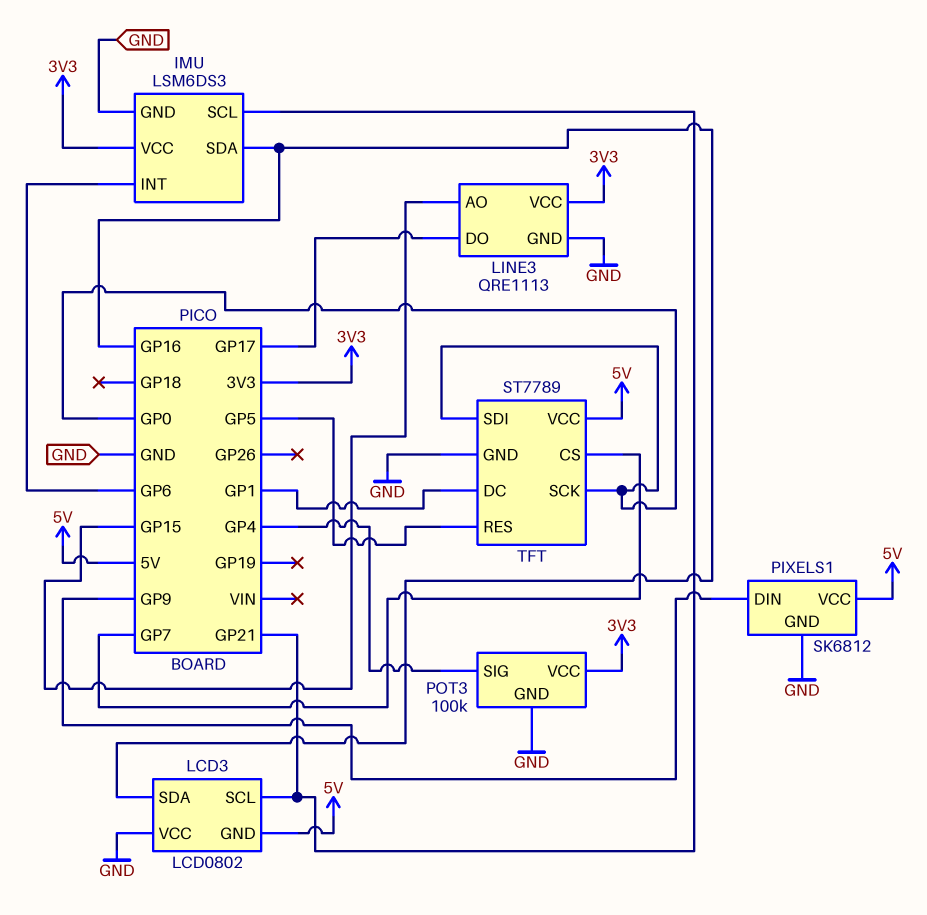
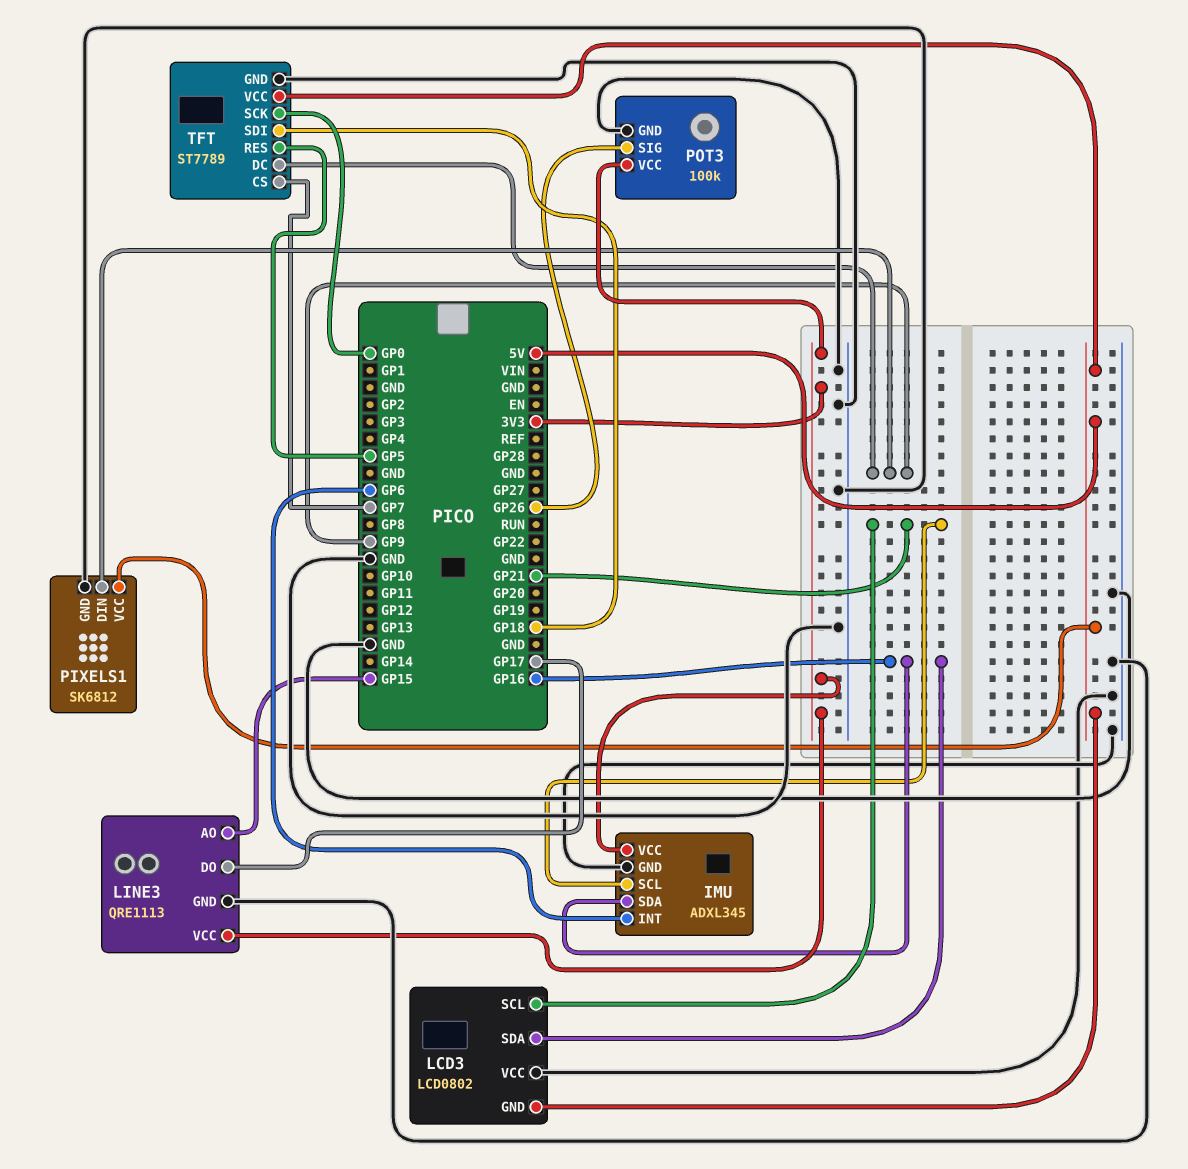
IMU: LSM6DS3 -> ADXL345
POT3 pin SIG: GP4 -> GP26
TFT pin DC: GP1 -> GP9
TFT pin SDI: GP0 -> GP18

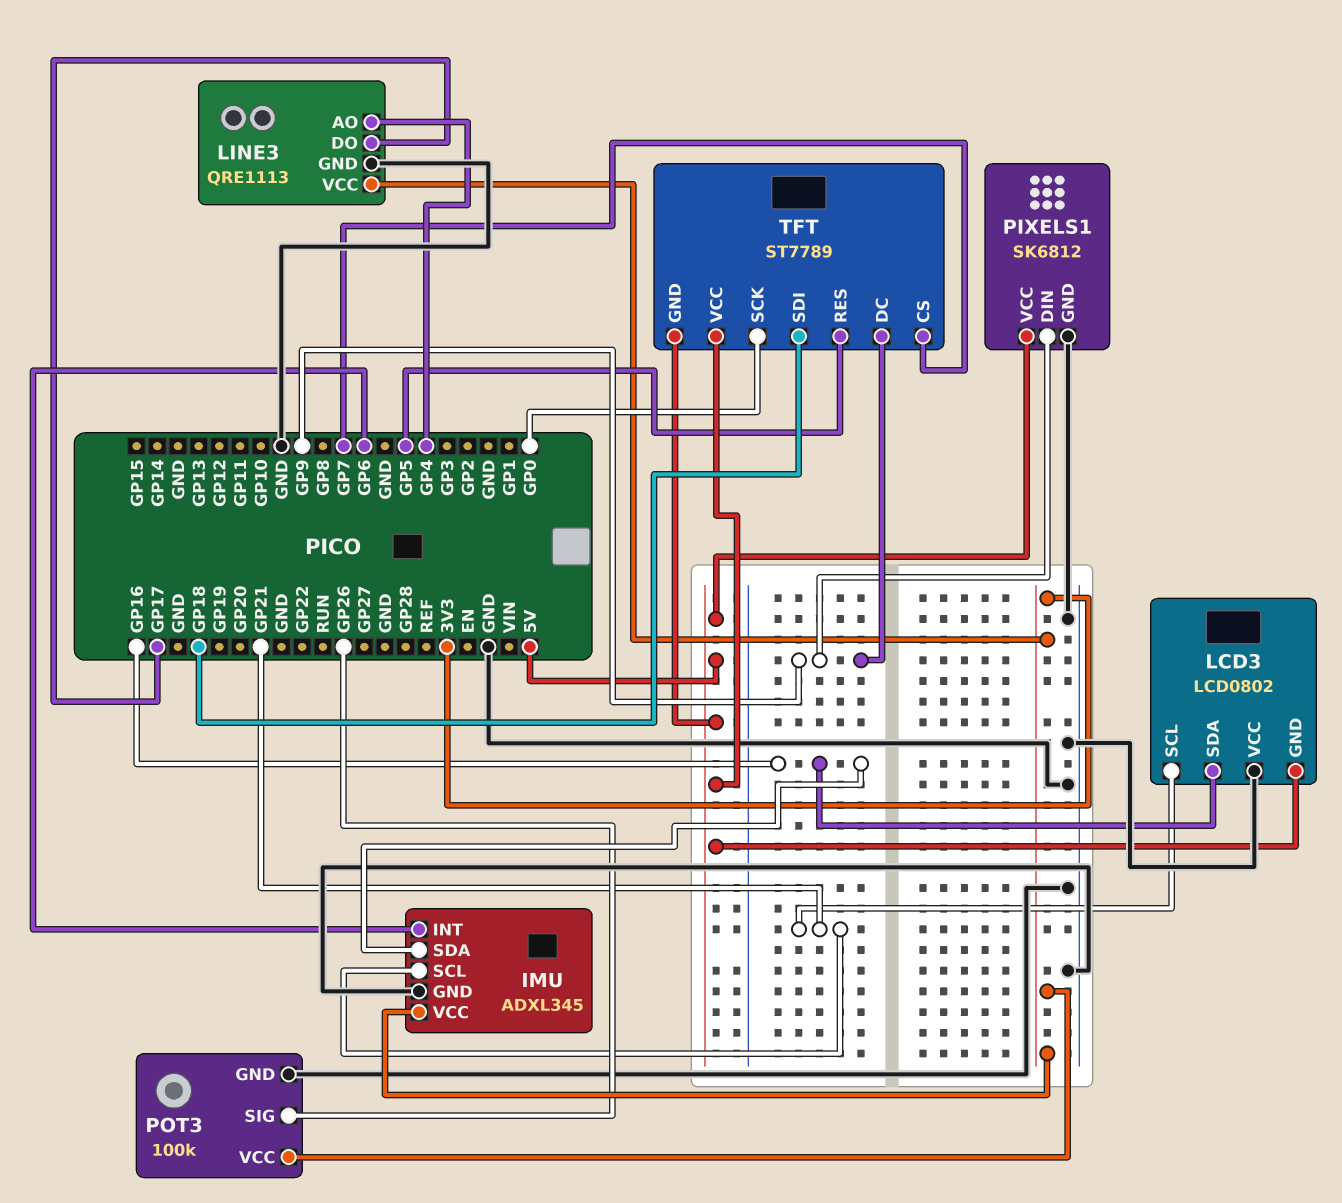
LINE3 pin AO: GP15 -> GP4
TFT pin GND: GND -> 5V

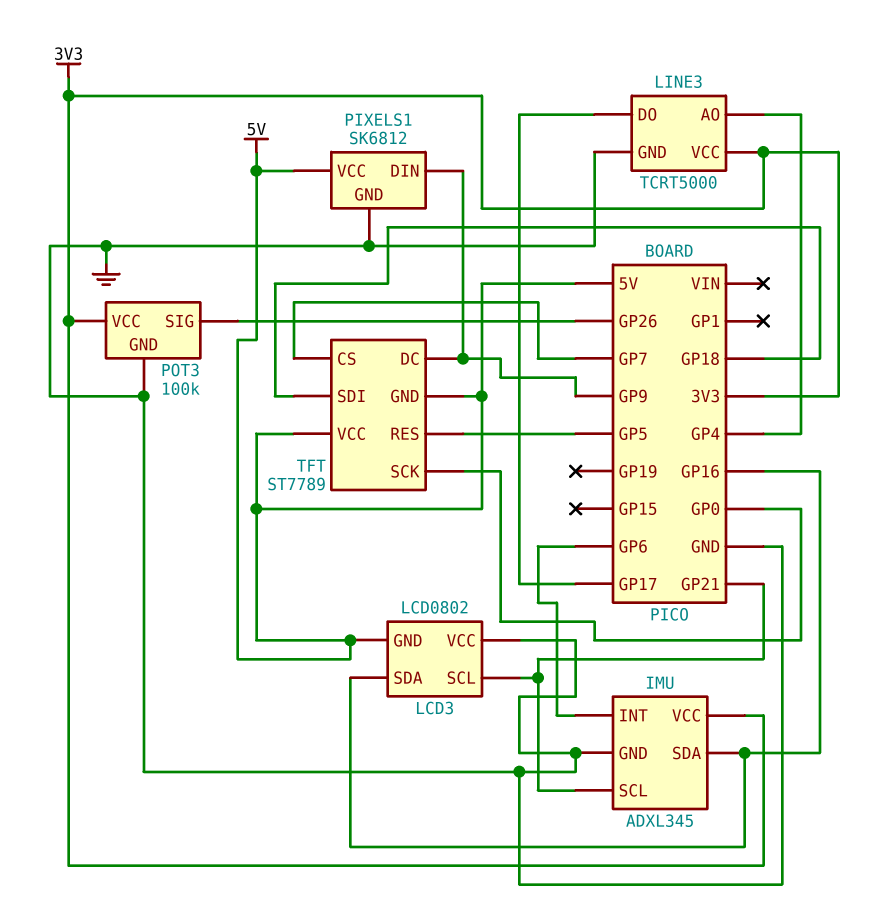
LINE3: QRE1113 -> TCRT5000

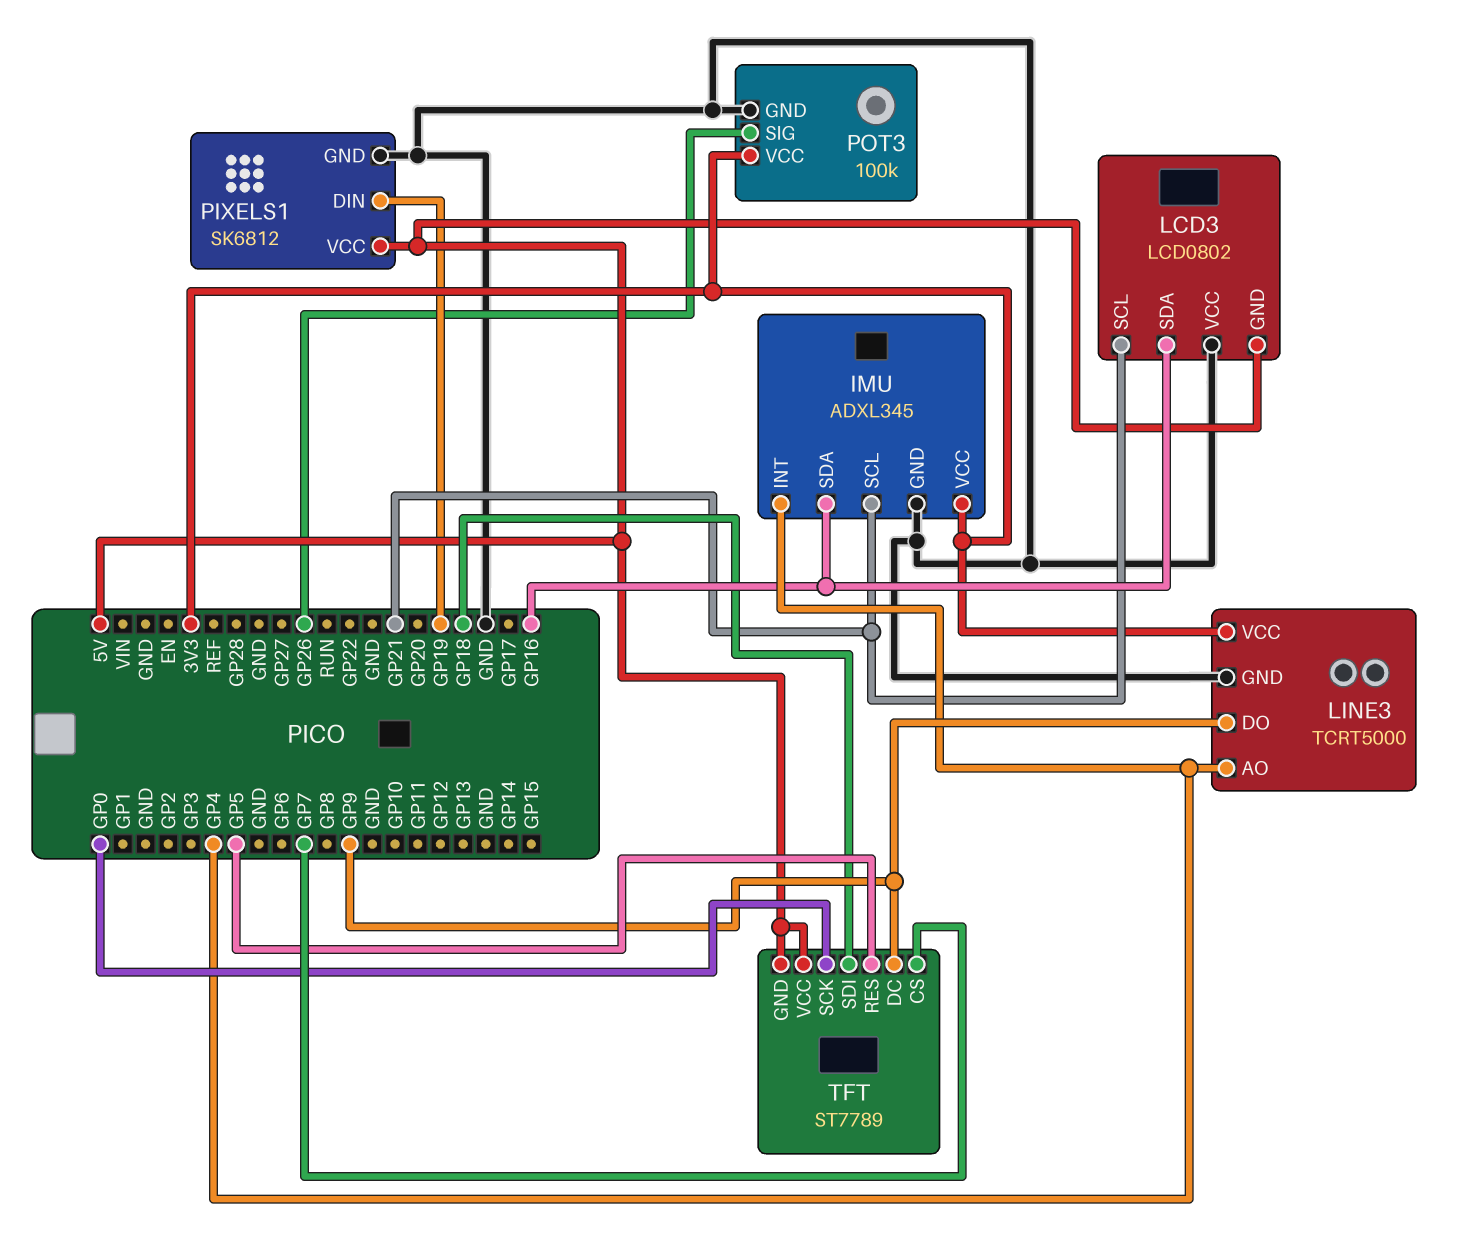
IMU pin INT: GP6 -> GP4
LINE3 pin DO: GP17 -> GP9
PIXELS1 pin DIN: GP9 -> GP19

